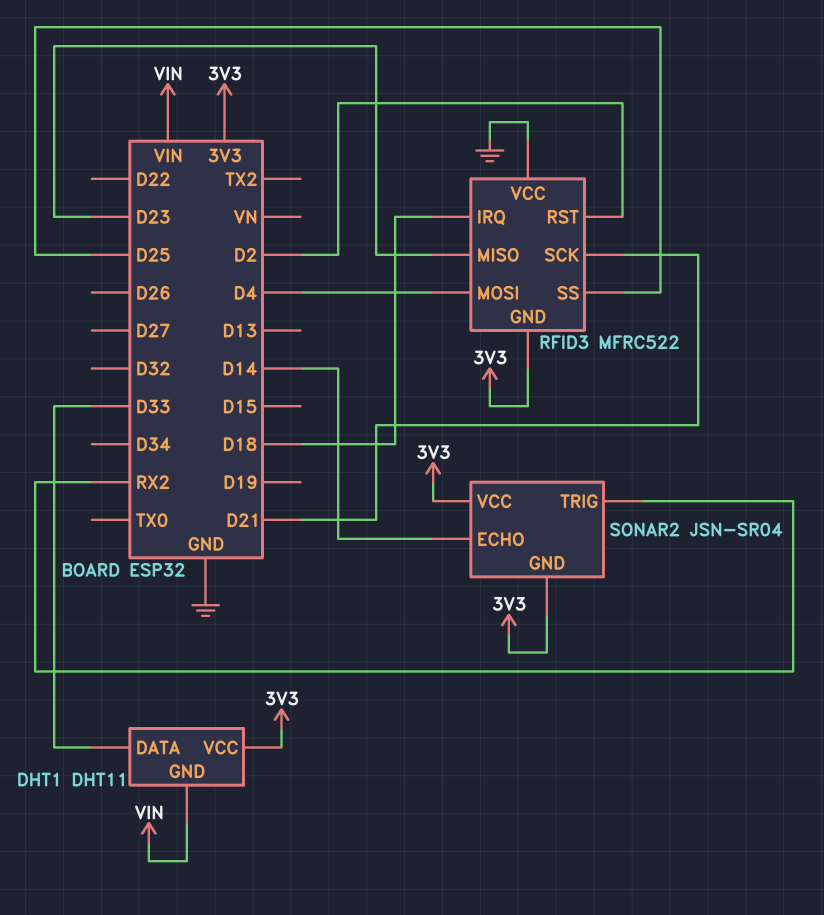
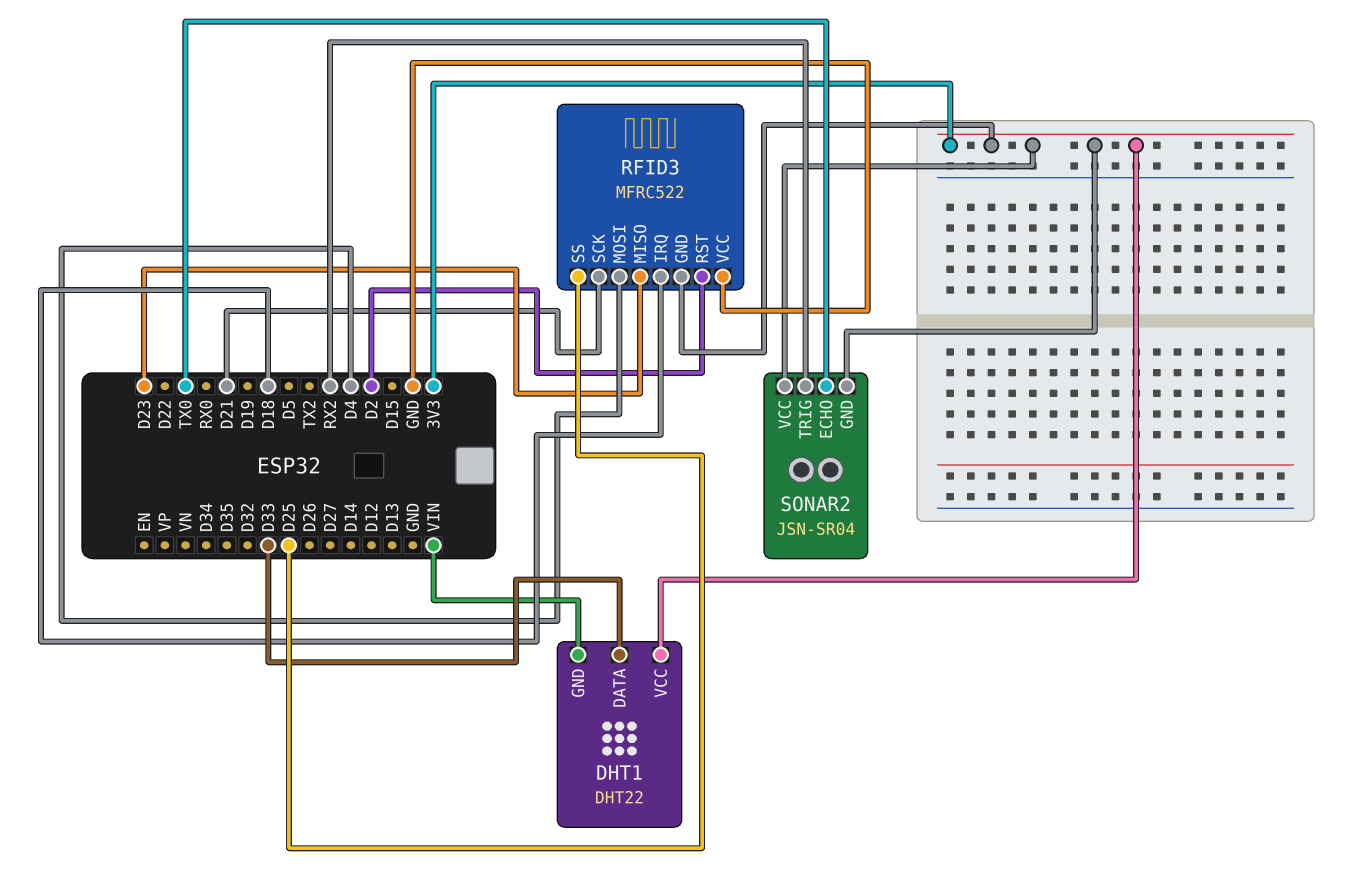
DHT1: DHT11 -> DHT22
SONAR2 pin ECHO: D14 -> TX0

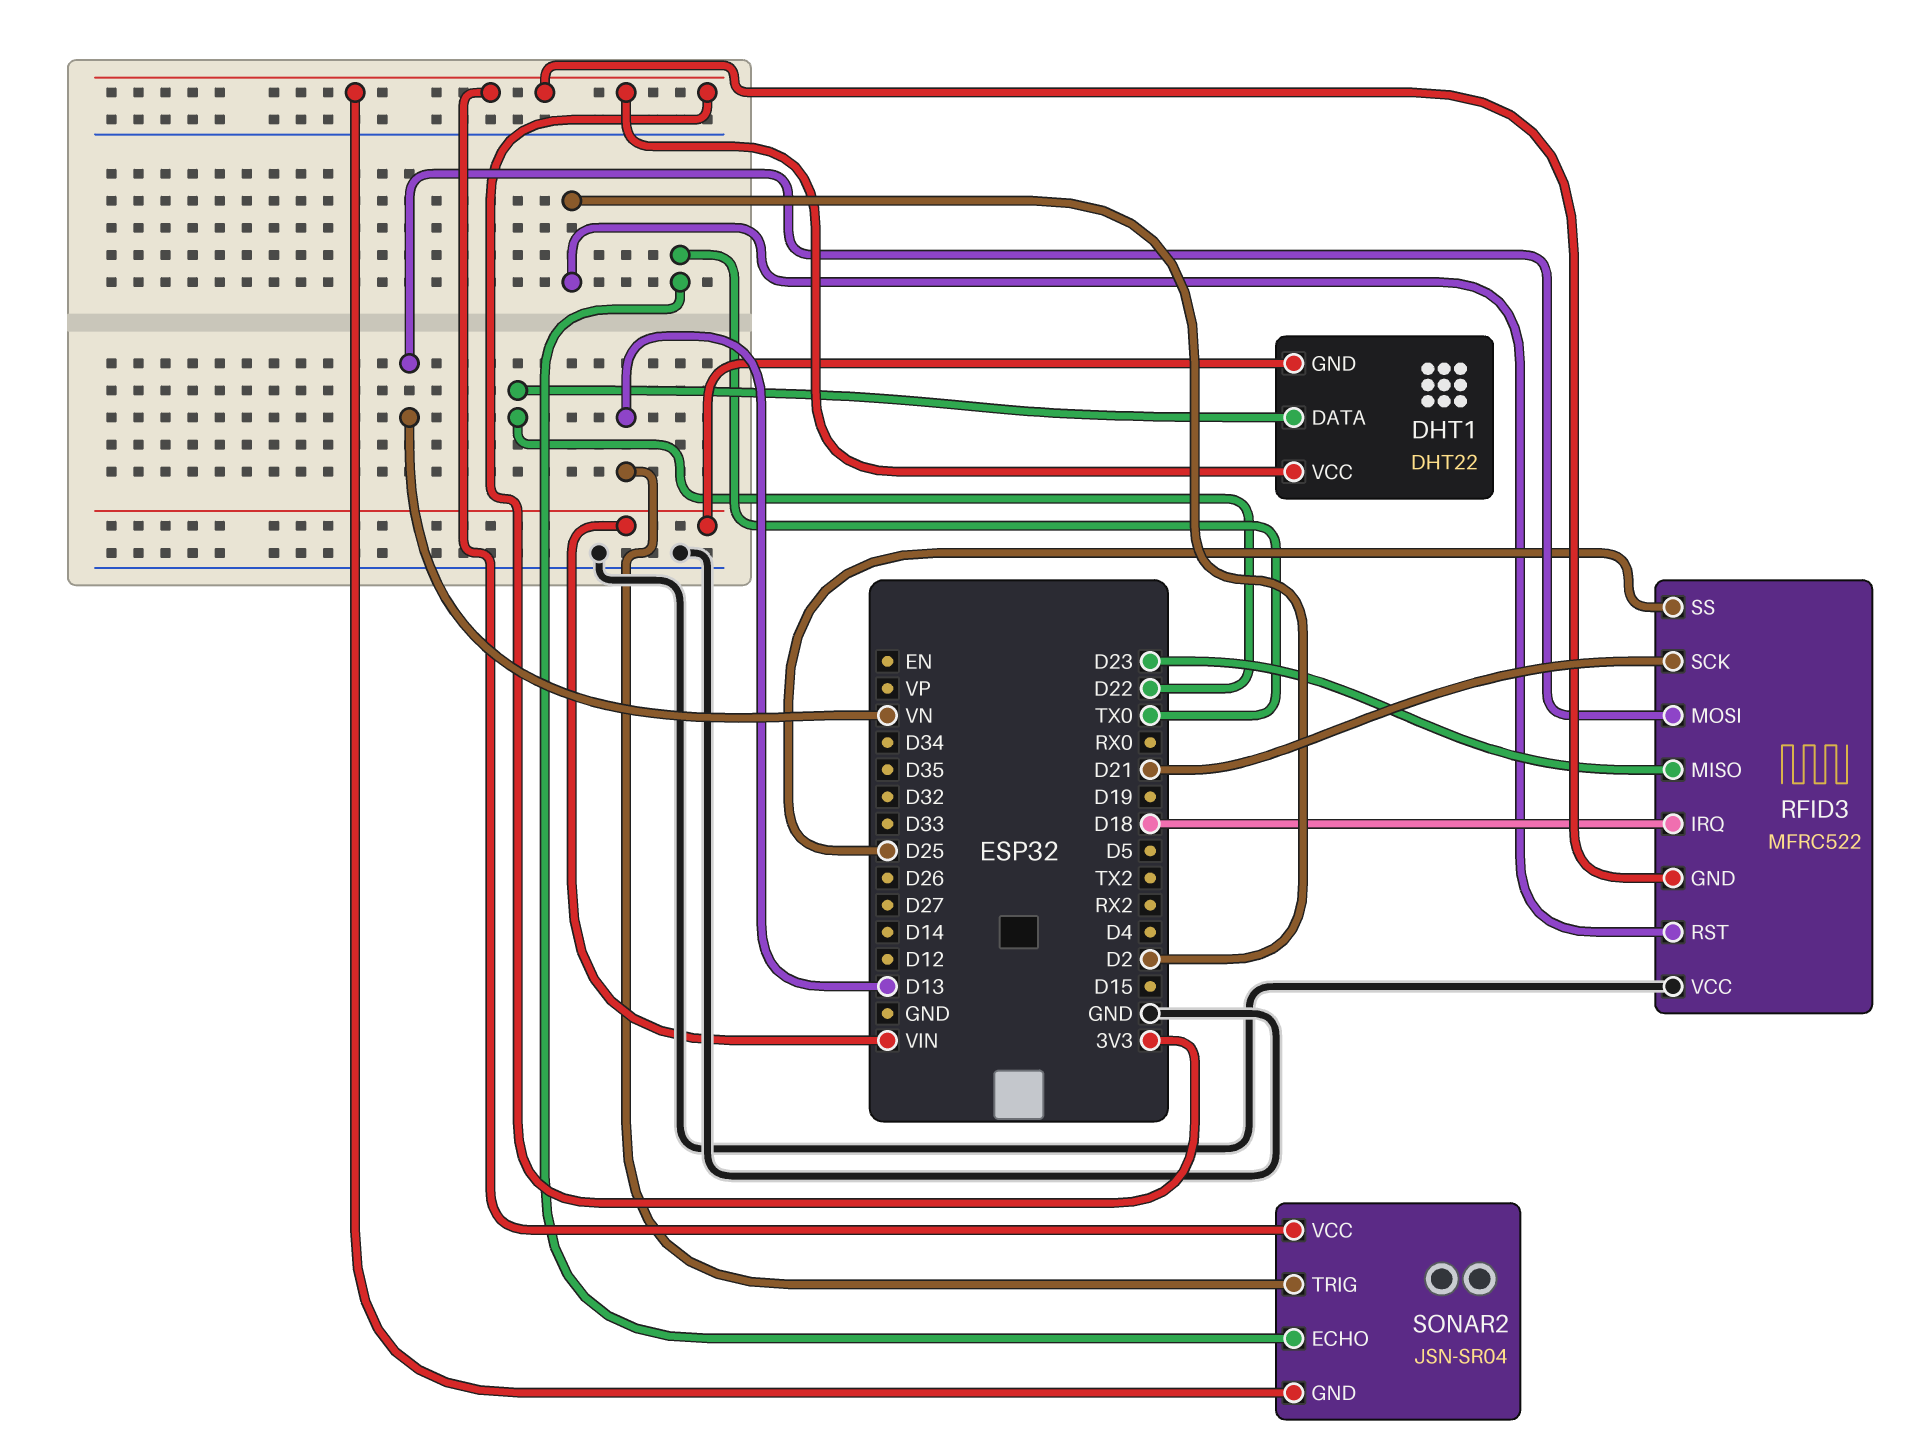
DHT1 pin DATA: D33 -> D22
RFID3 pin MOSI: D4 -> VN
SONAR2 pin TRIG: RX2 -> D13

